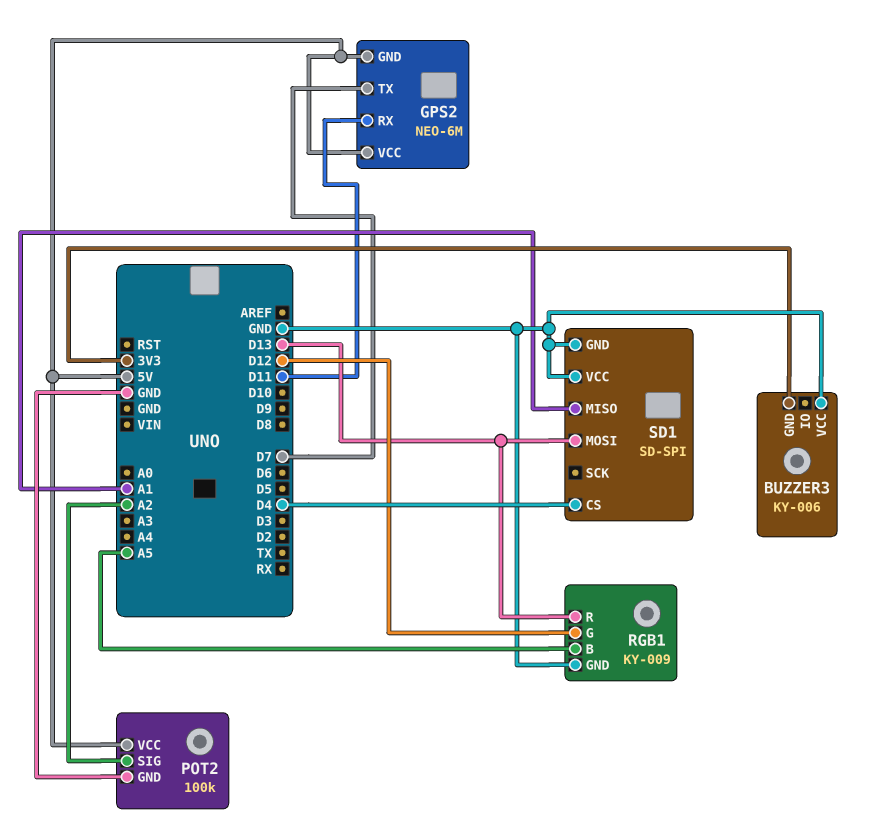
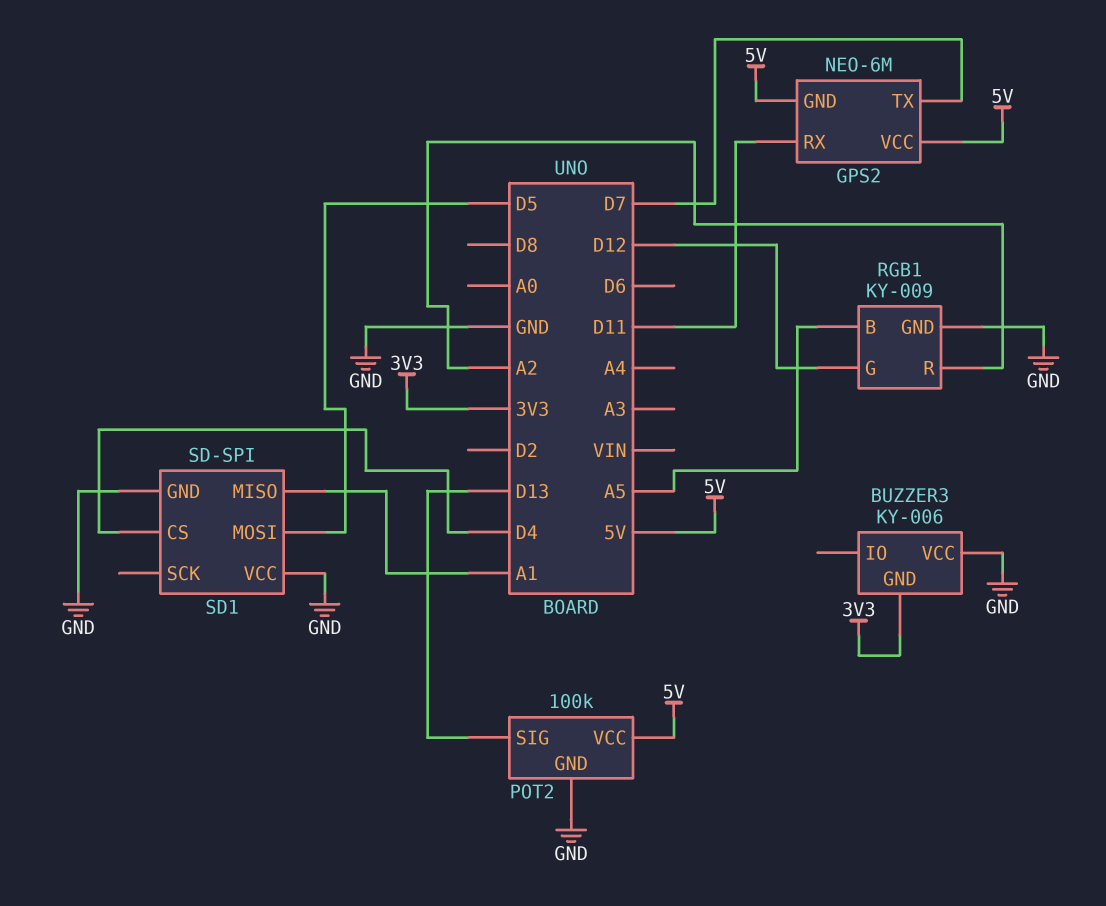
POT2 pin SIG: A2 -> D13
RGB1 pin R: D13 -> A2
SD1 pin MOSI: D13 -> D5

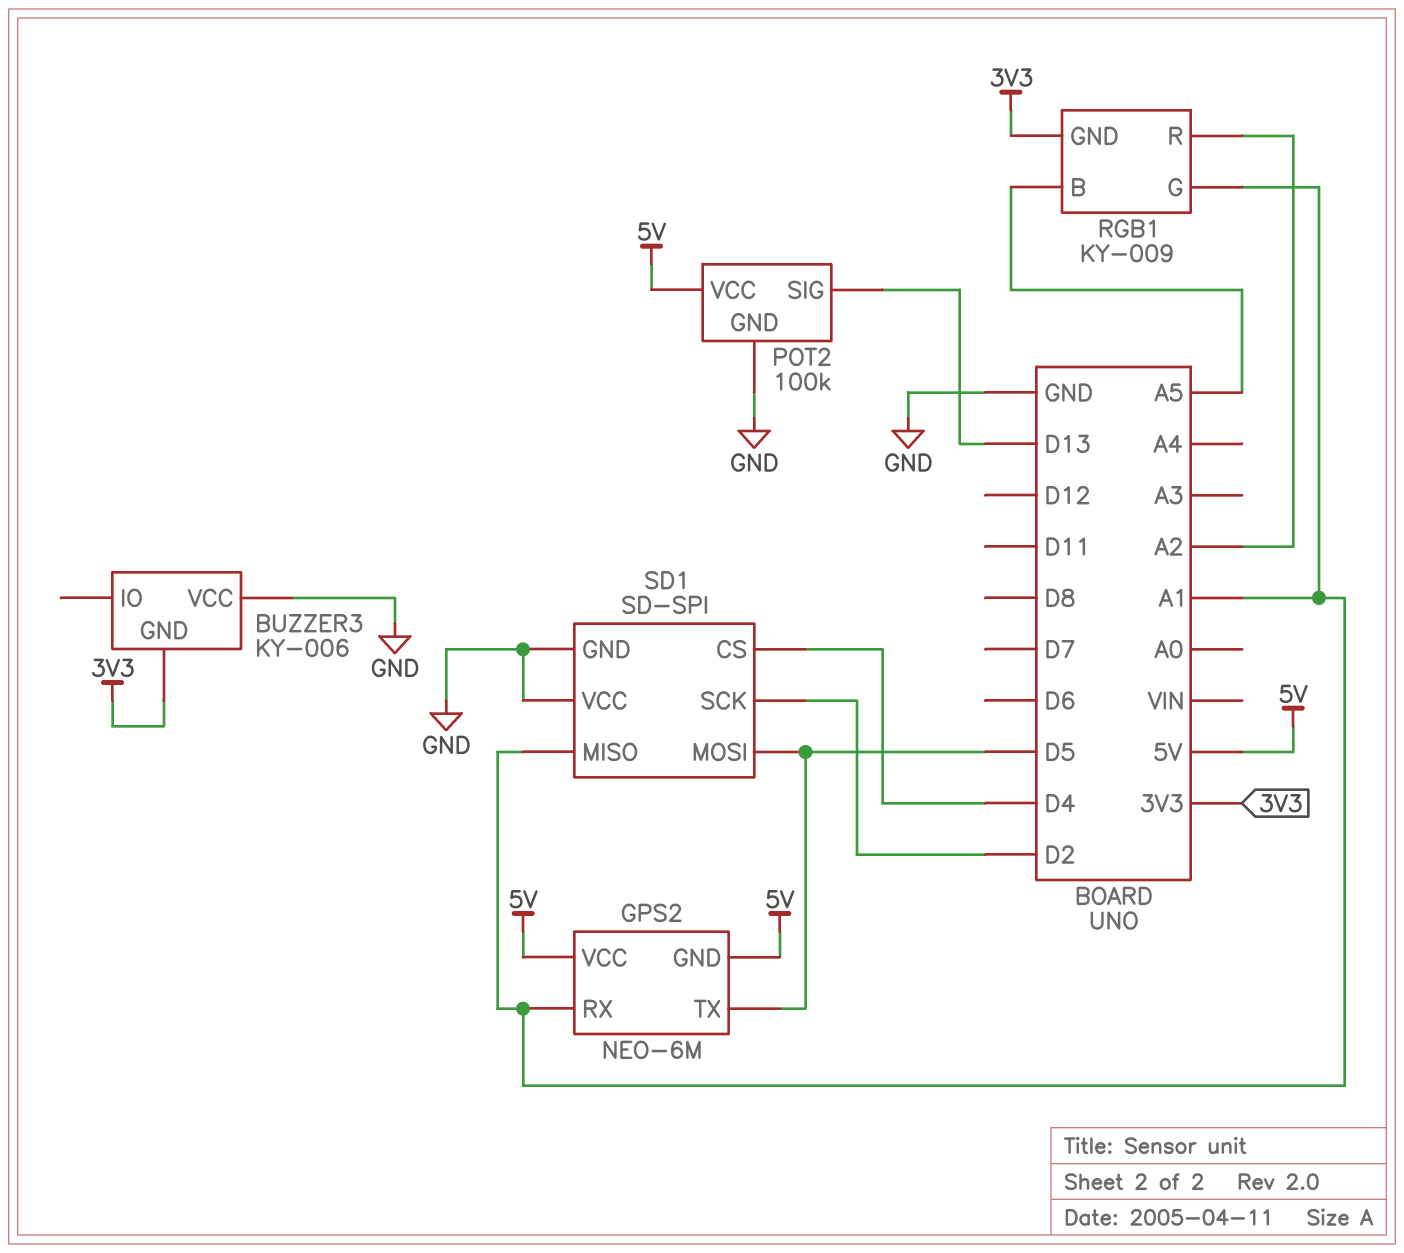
GPS2 pin RX: D11 -> A1
GPS2 pin TX: D7 -> D5
RGB1 pin G: D12 -> A1
RGB1 pin GND: GND -> 3V3
SD1 pin SCK: none -> D2

